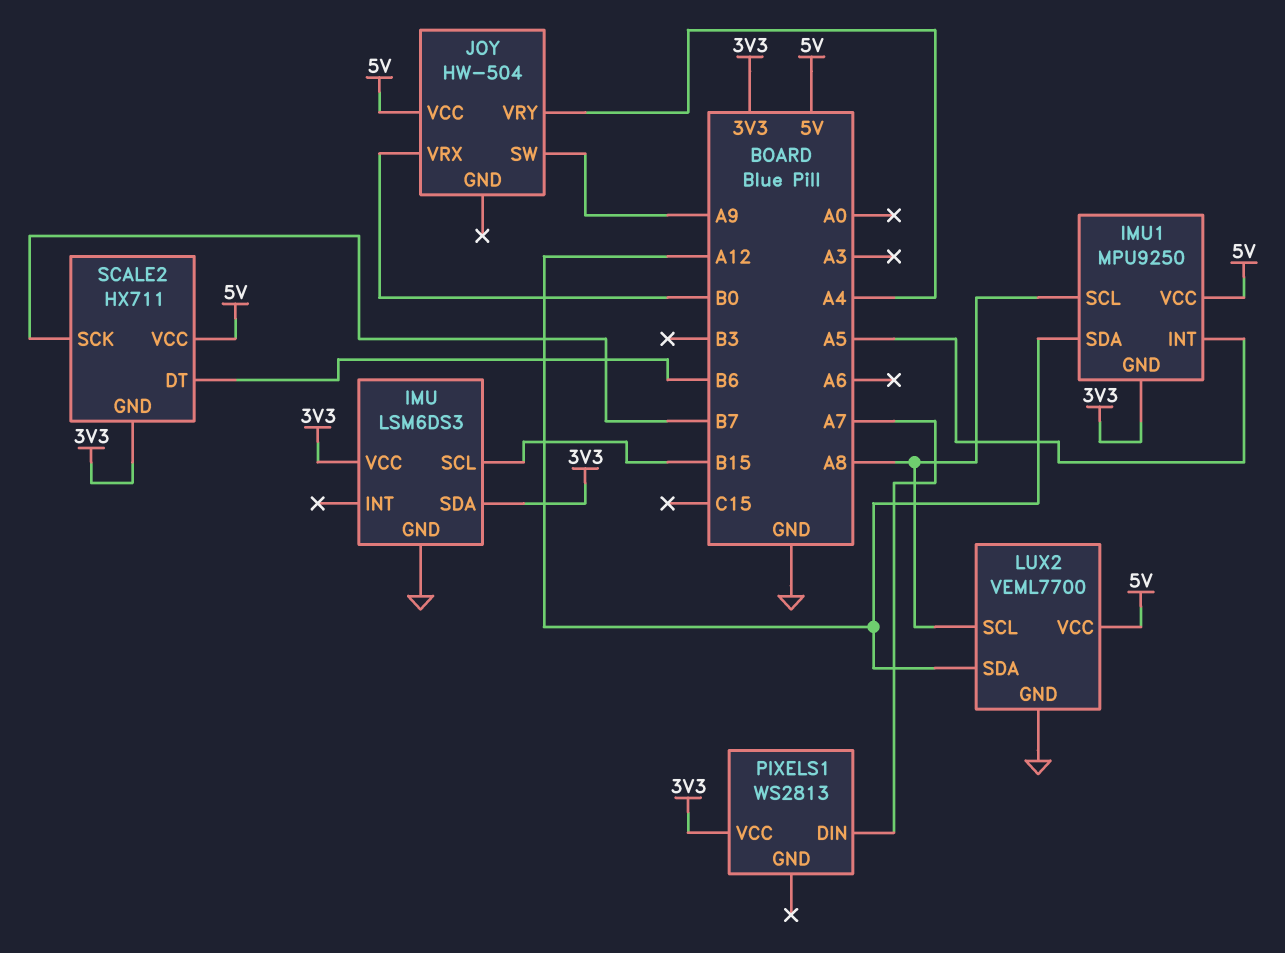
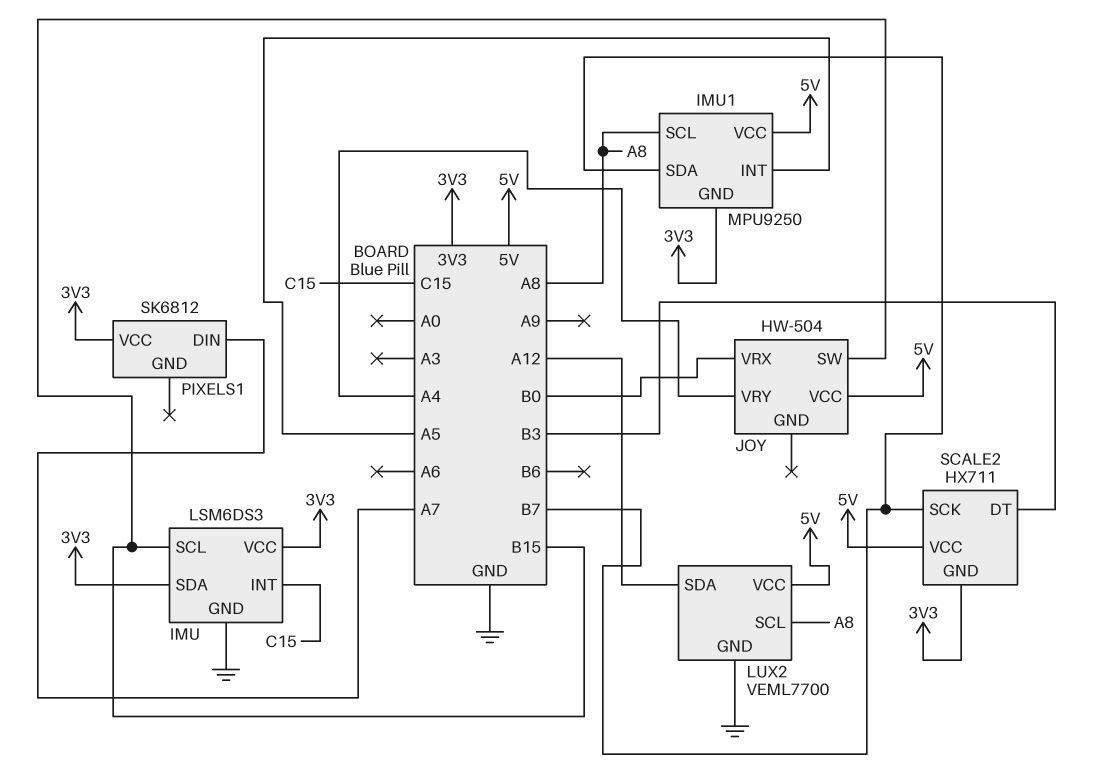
IMU pin INT: none -> C15
IMU1 pin SDA: A12 -> B7
JOY pin SW: A9 -> B15
PIXELS1: WS2813 -> SK6812
SCALE2 pin DT: B6 -> B3

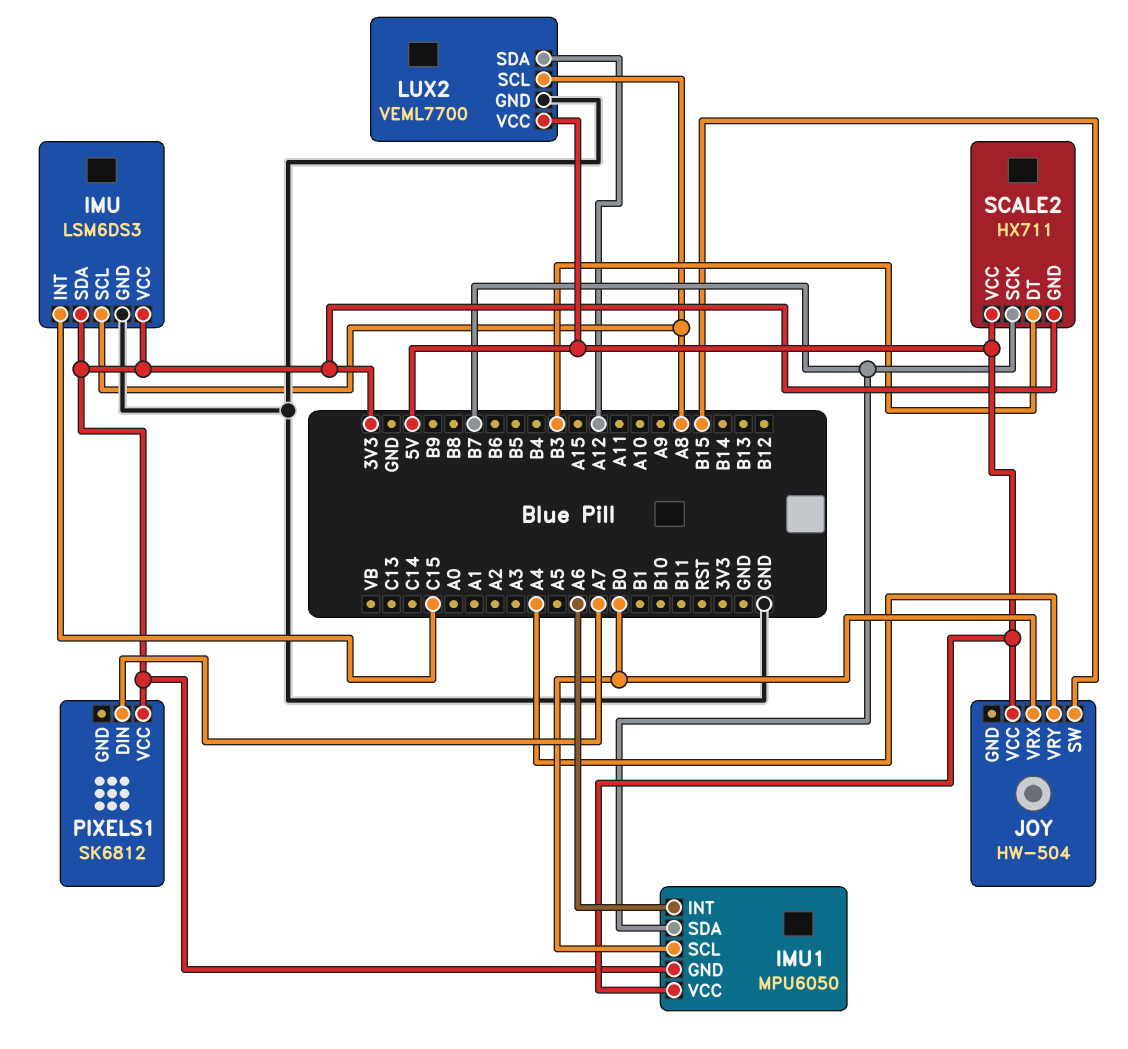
IMU pin SCL: B15 -> A8
IMU1: MPU9250 -> MPU6050
IMU1 pin INT: A5 -> A6
IMU1 pin SCL: A8 -> B0

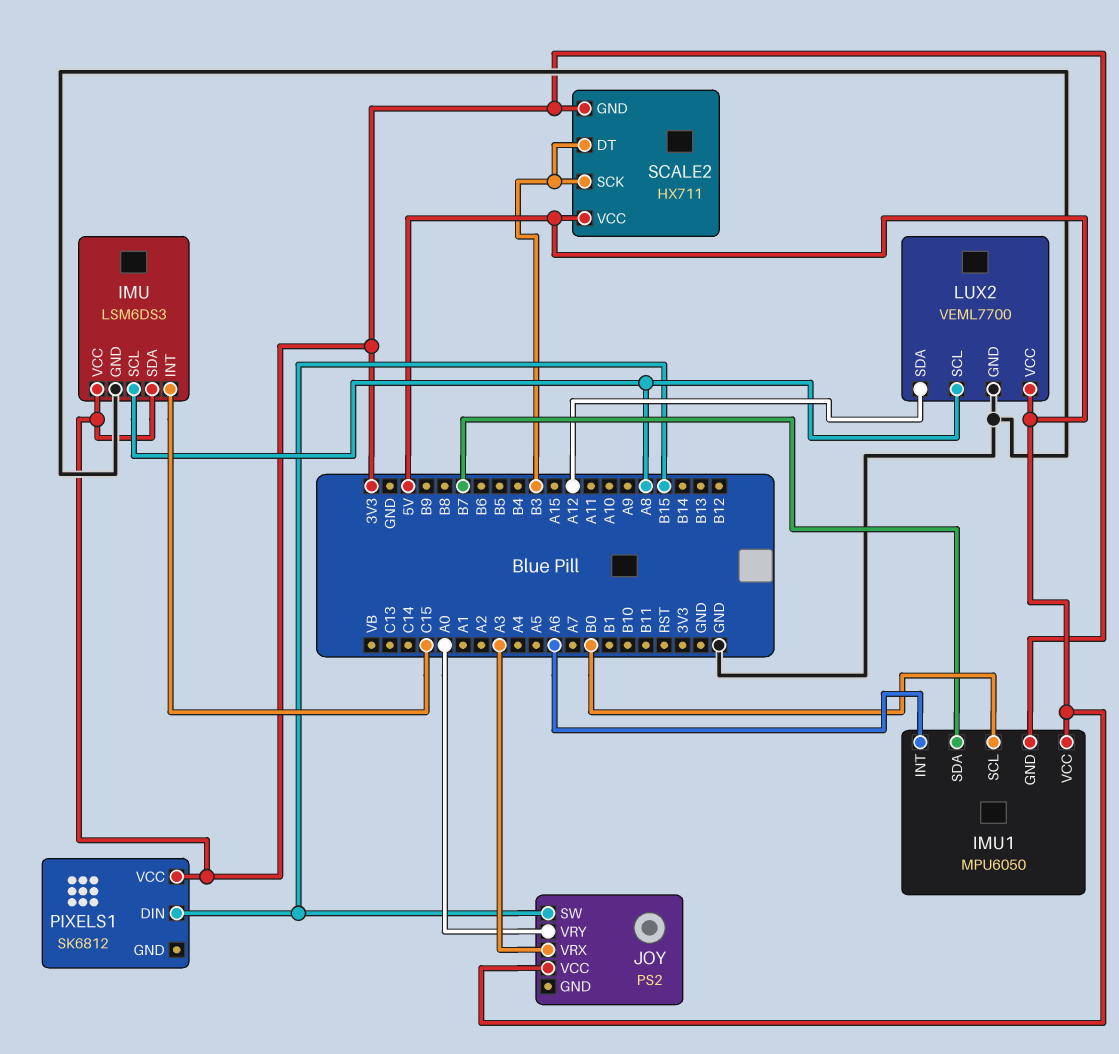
JOY: HW-504 -> PS2
JOY pin VRX: B0 -> A3
JOY pin VRY: A4 -> A0
PIXELS1 pin DIN: A7 -> B15
SCALE2 pin SCK: B7 -> B3

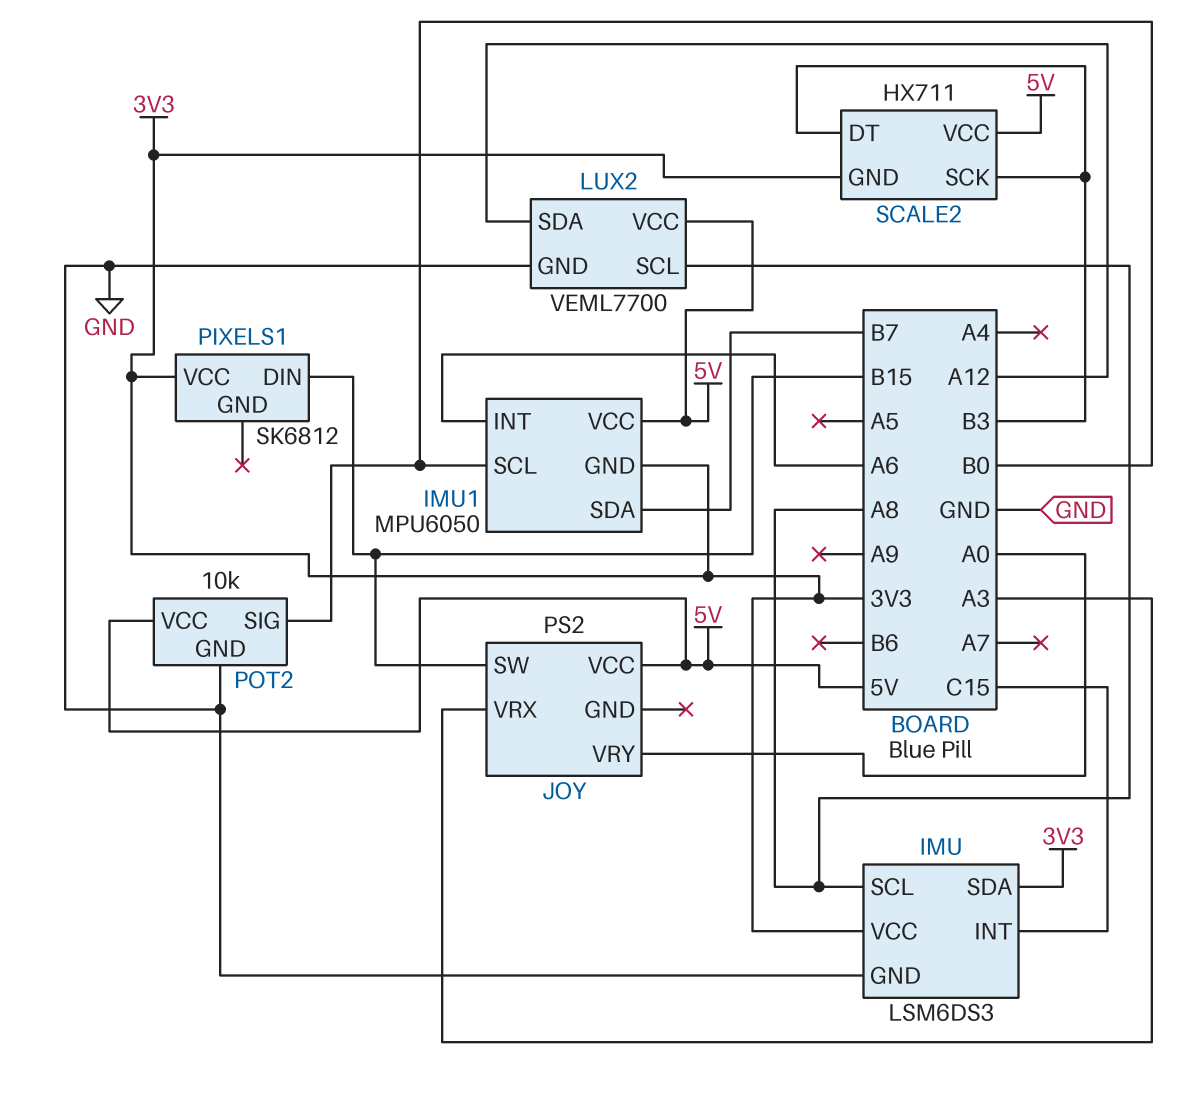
POT2: none -> 10k
POT2 pin GND: none -> GND
POT2 pin SIG: none -> B0
POT2 pin VCC: none -> 5V

